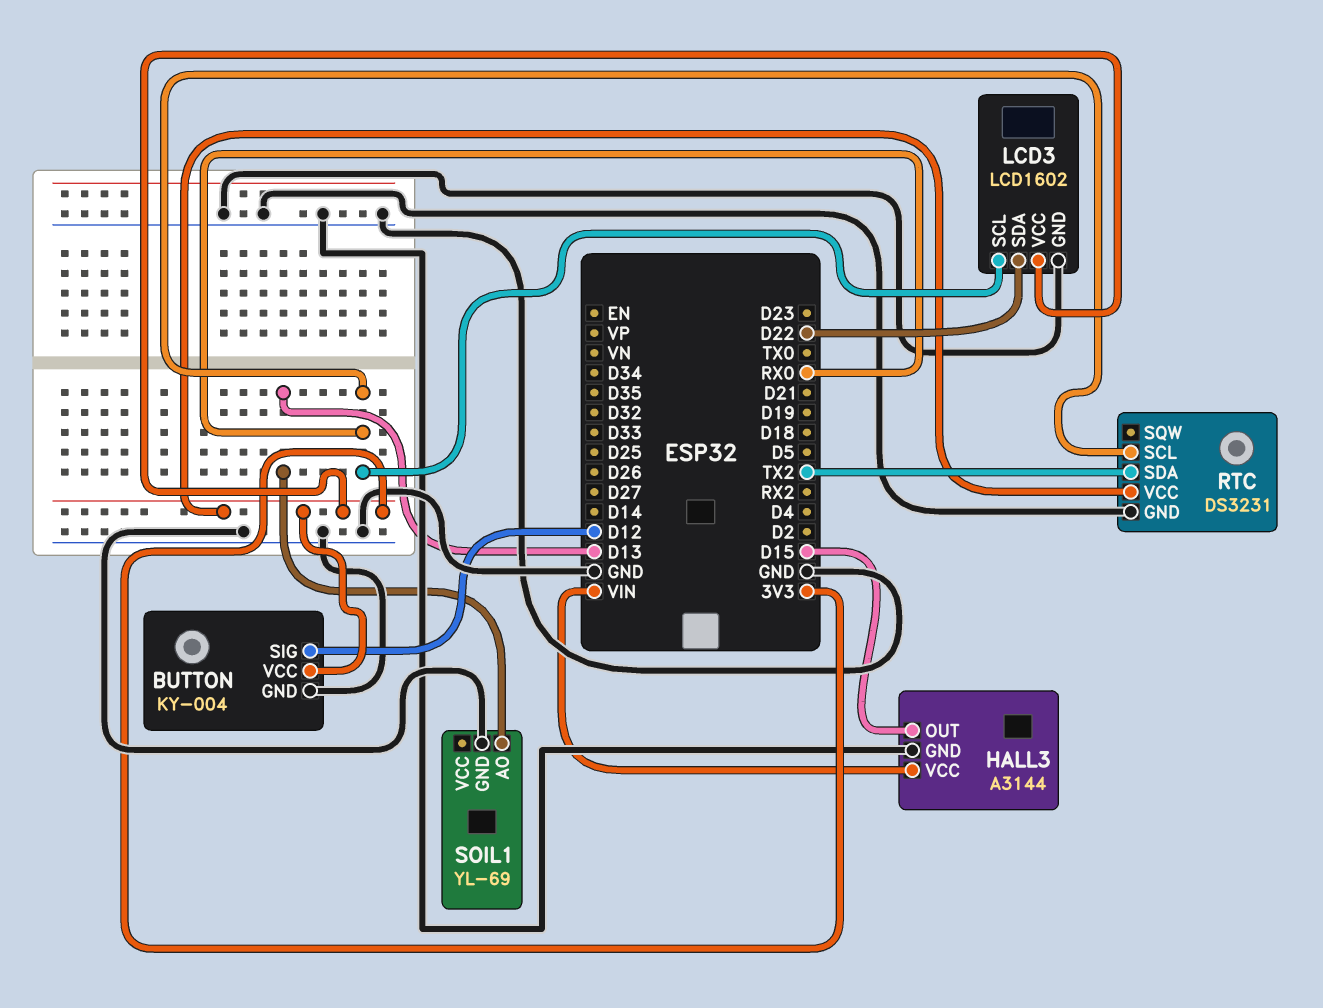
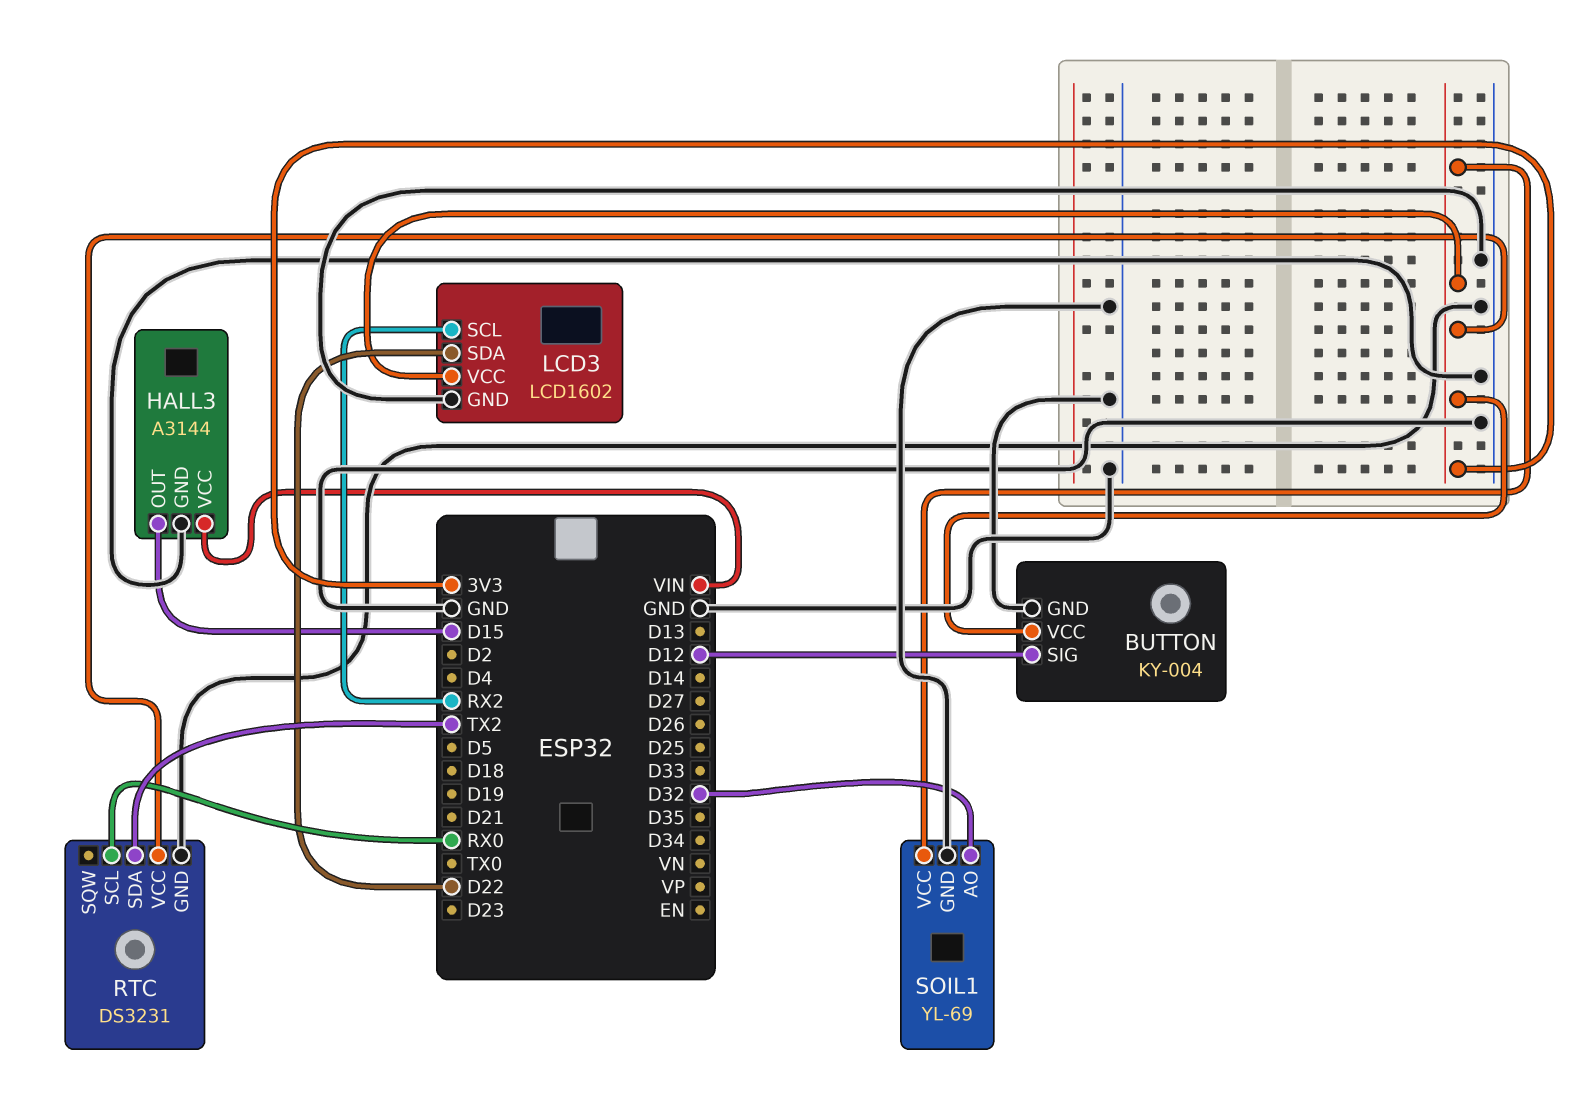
LCD3 pin SCL: RX0 -> RX2
SOIL1 pin AO: D13 -> D32
SOIL1 pin VCC: none -> 3V3

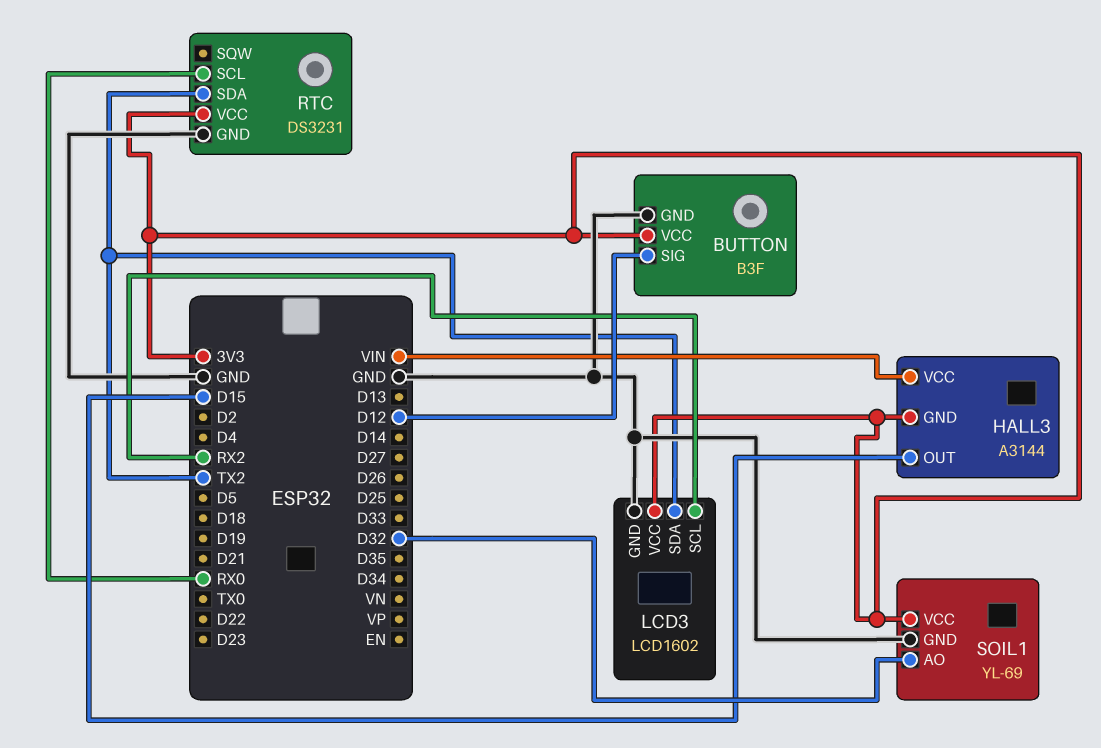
BUTTON: KY-004 -> B3F
HALL3 pin GND: GND -> 3V3
LCD3 pin SDA: D22 -> TX2

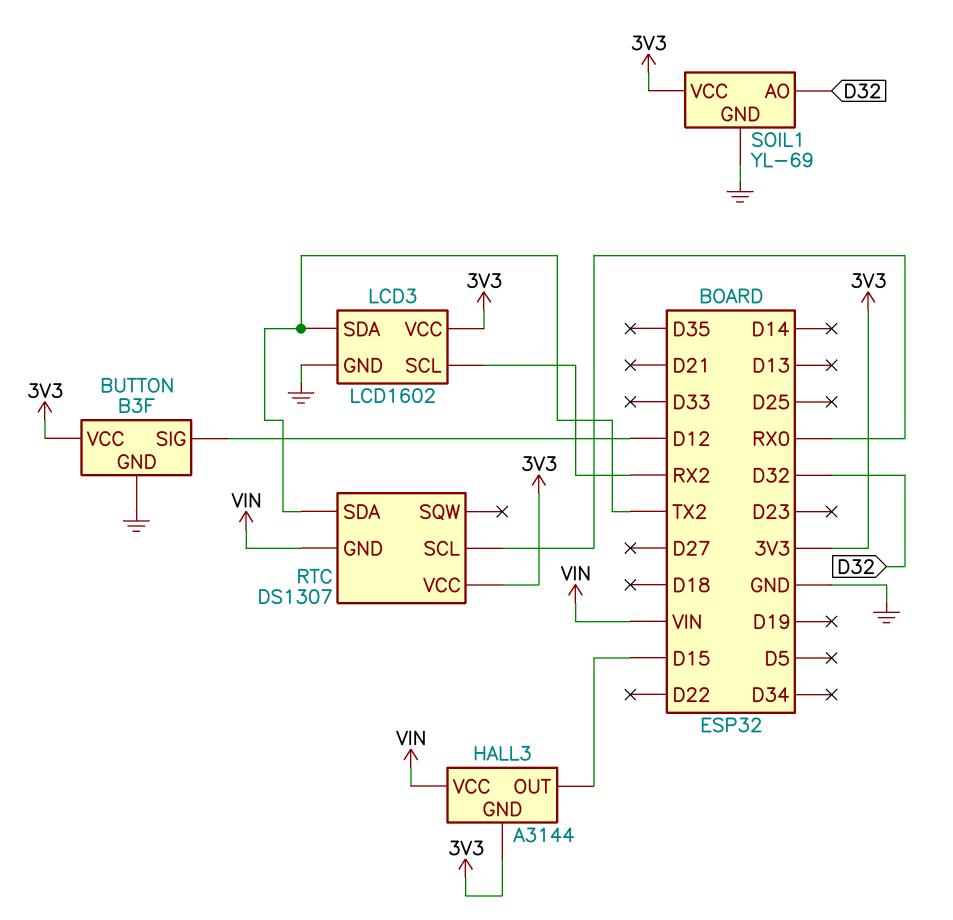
RTC: DS3231 -> DS1307
RTC pin GND: GND -> VIN

